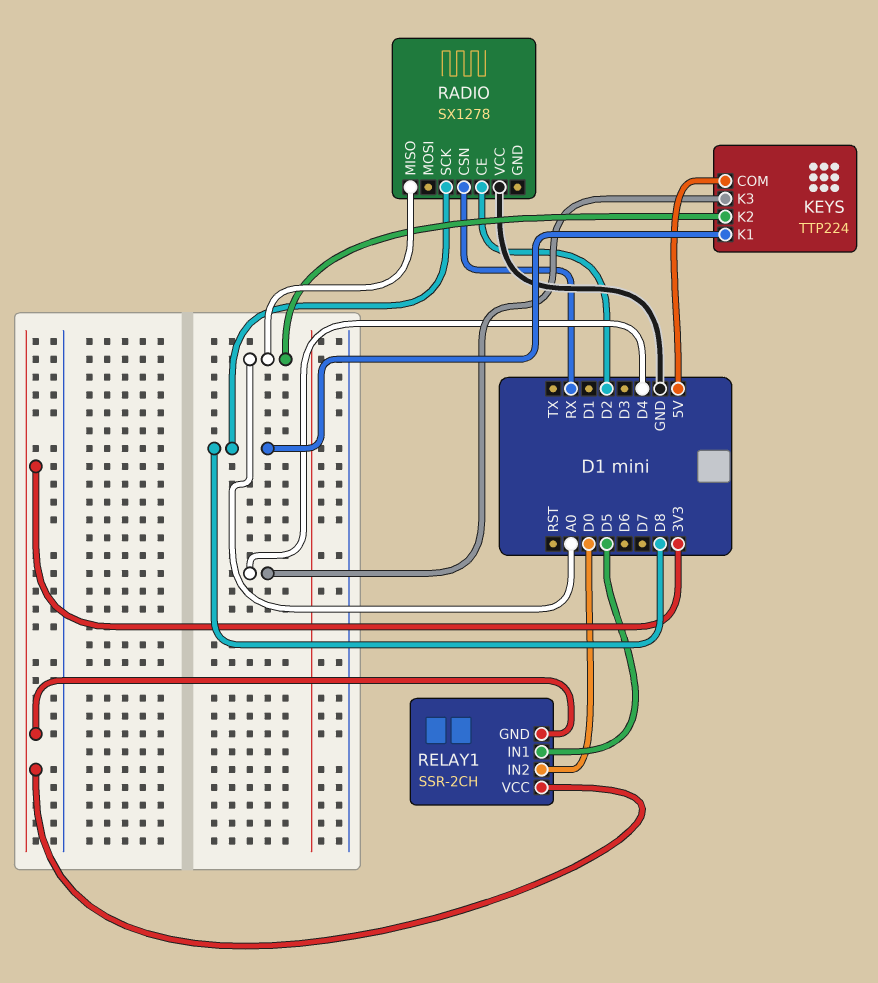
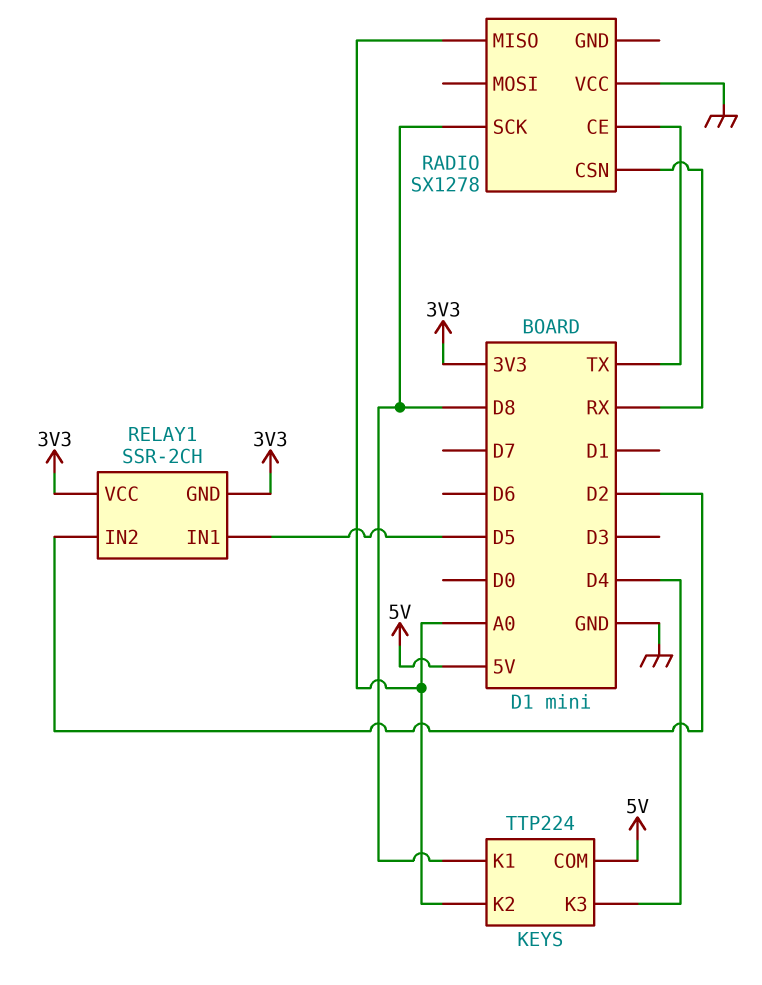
RADIO pin CE: D2 -> TX
RELAY1 pin IN2: D0 -> D2

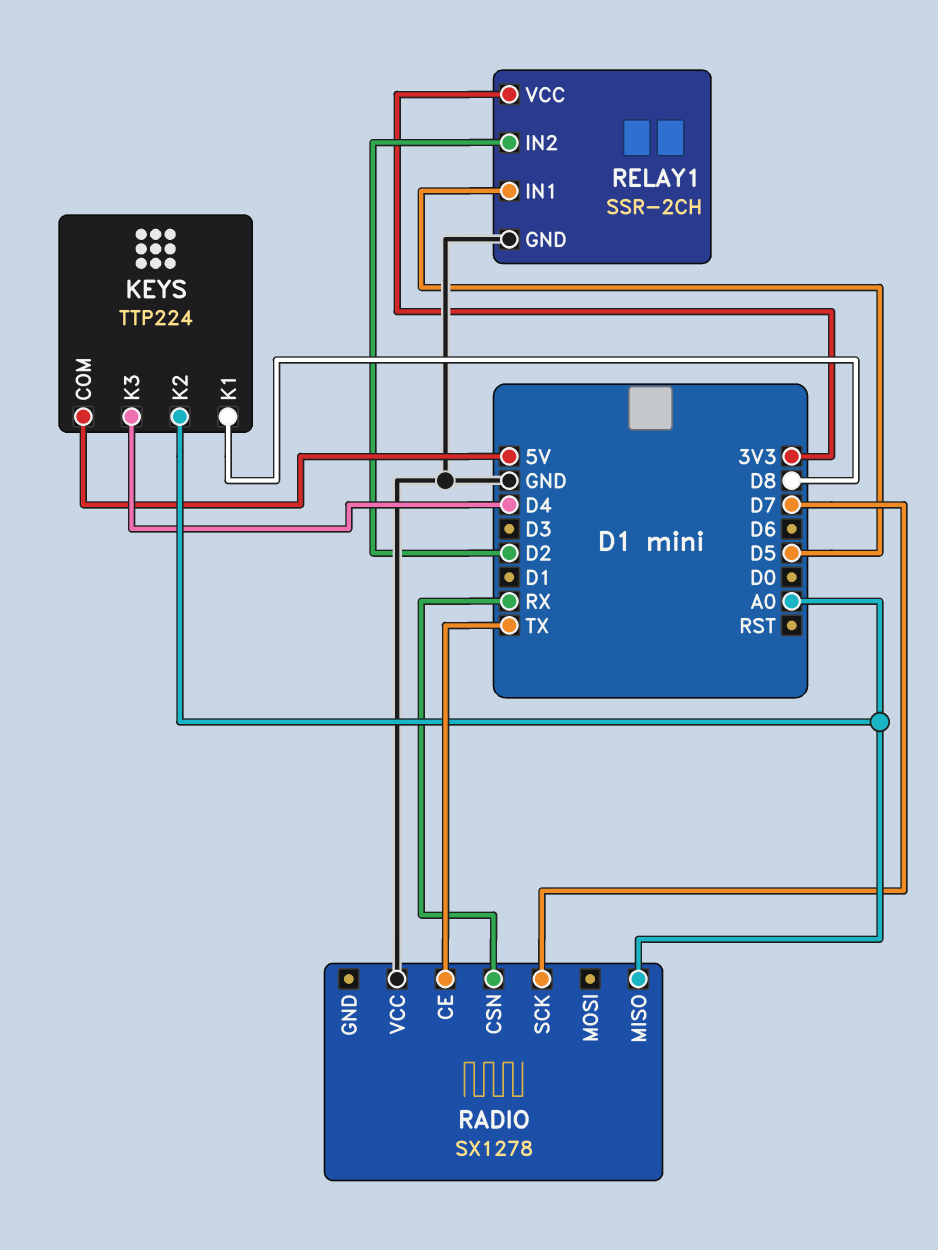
RADIO pin SCK: D8 -> D7
RELAY1 pin GND: 3V3 -> GND

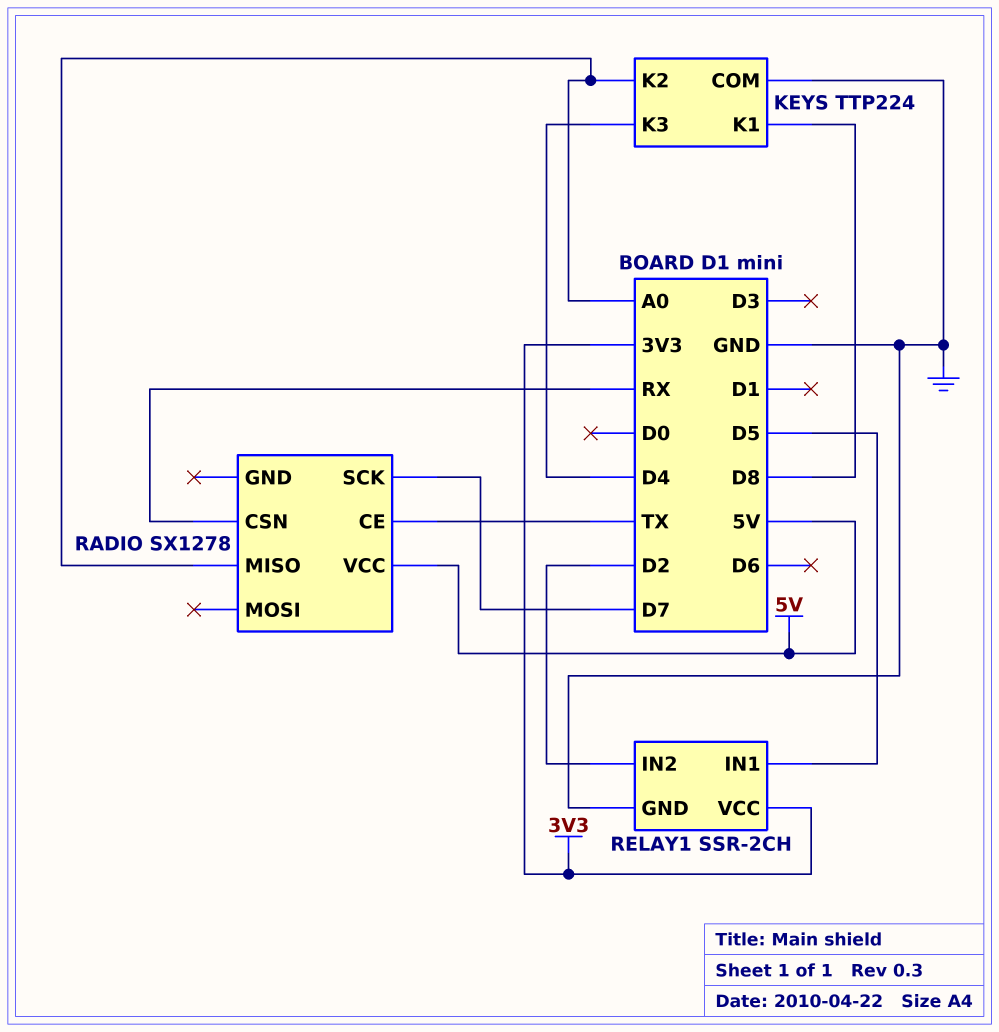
KEYS pin COM: 5V -> GND
RADIO pin VCC: GND -> 5V

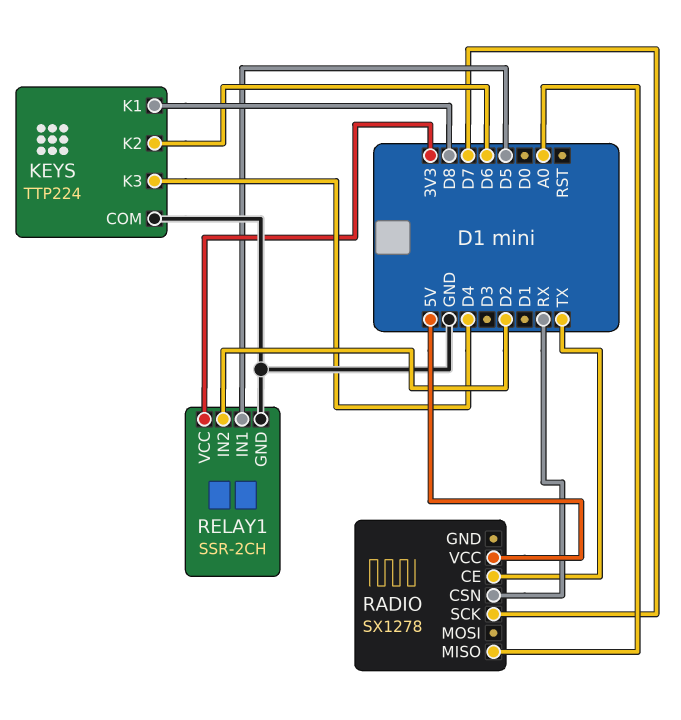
KEYS pin K2: A0 -> D6

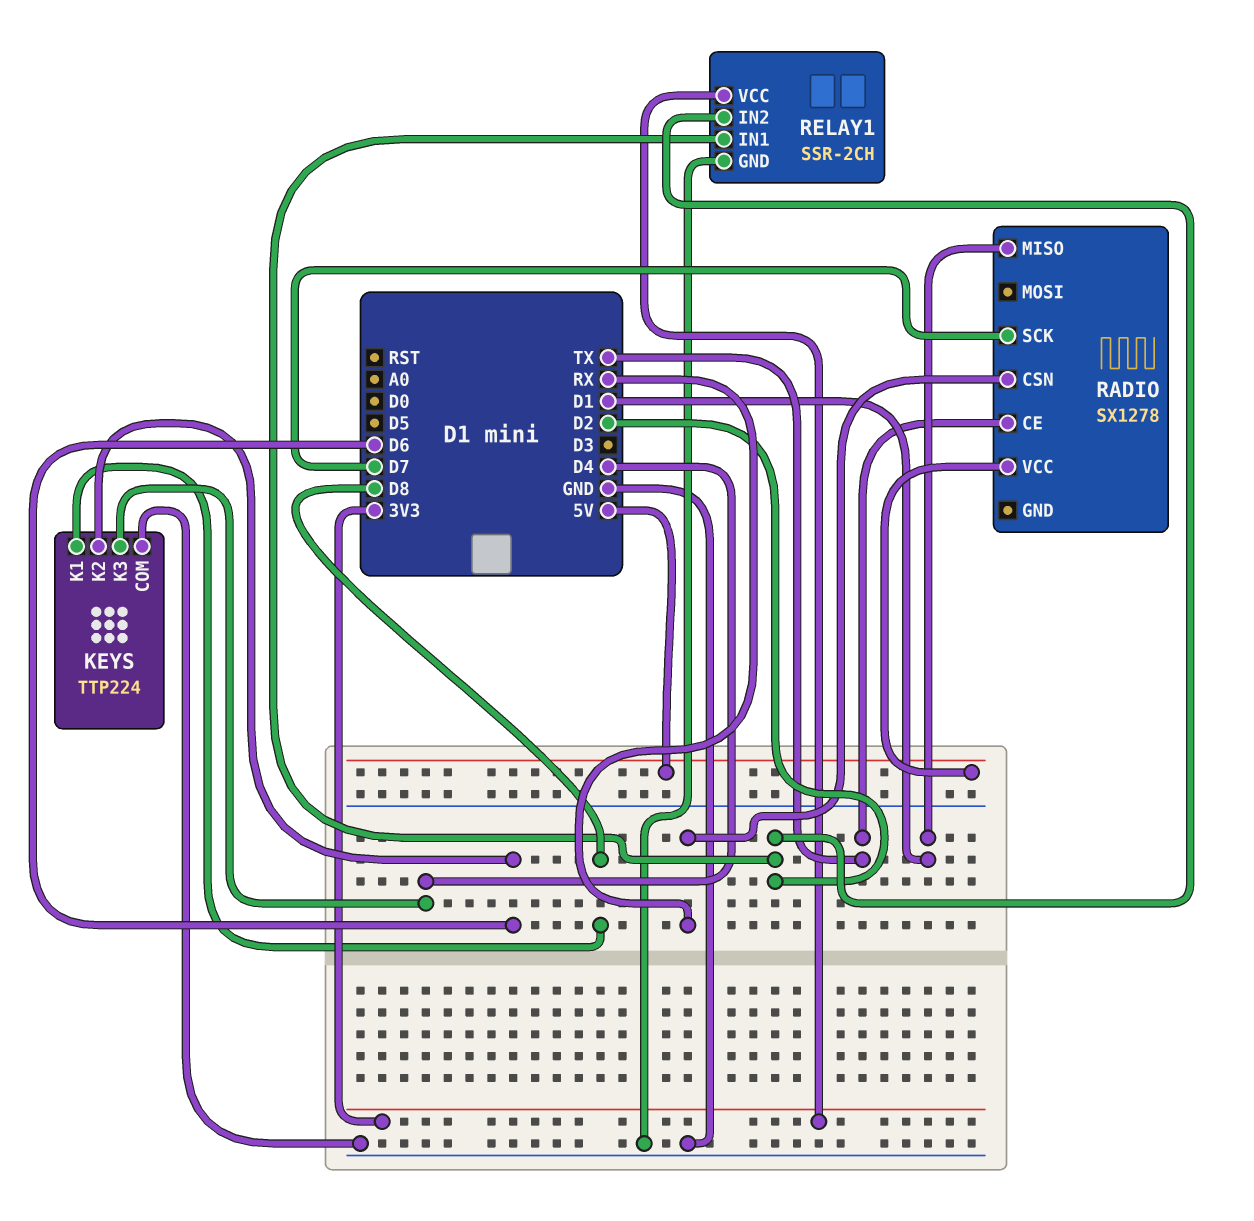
RADIO pin MISO: A0 -> D1
RELAY1 pin IN1: D5 -> D2

